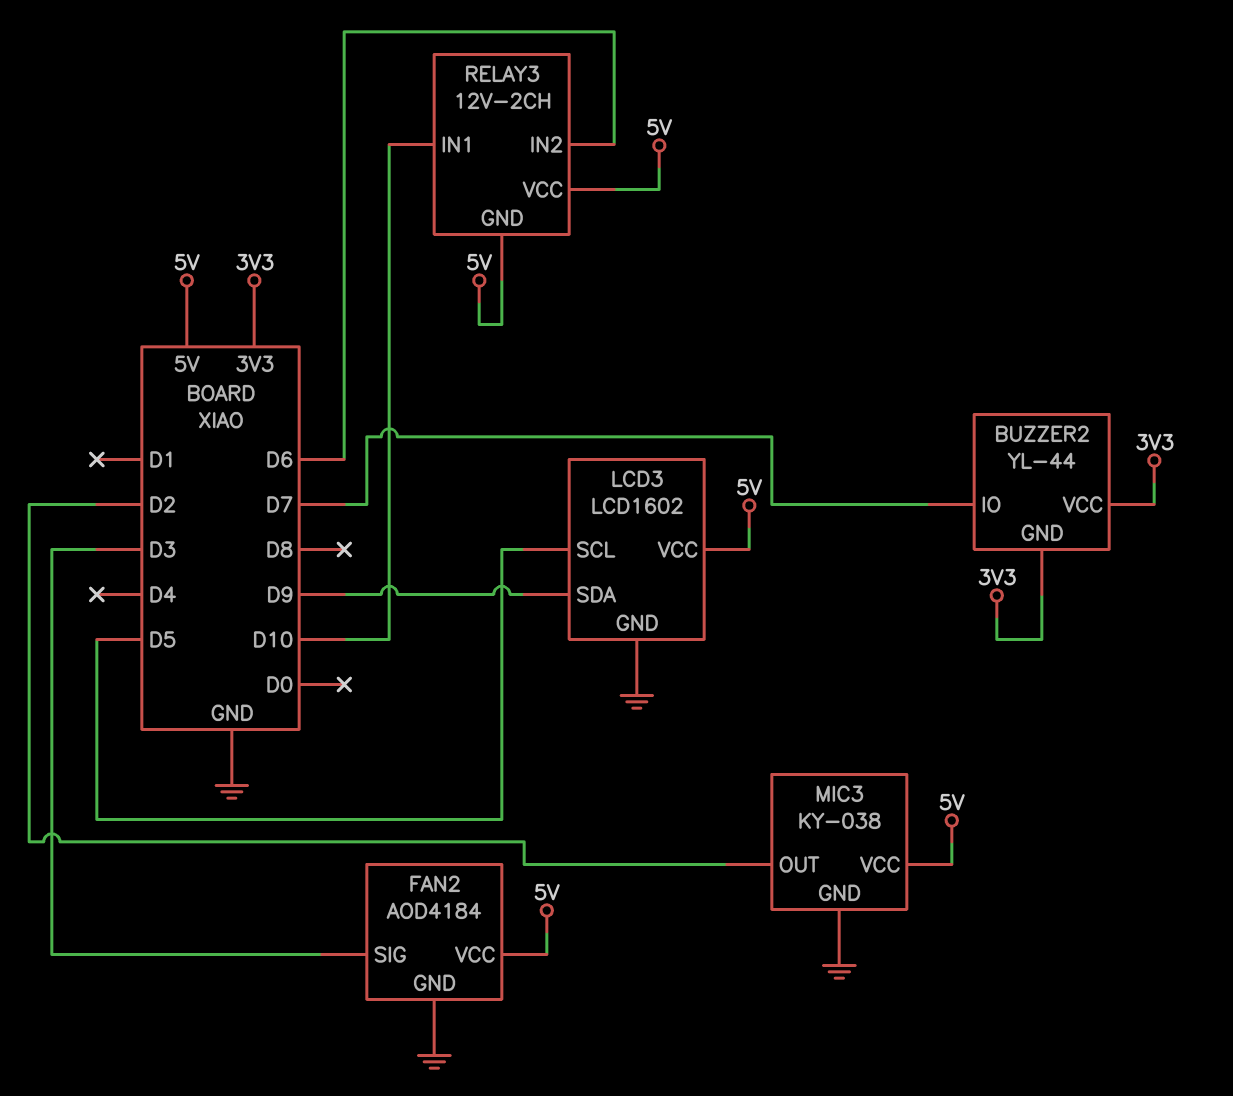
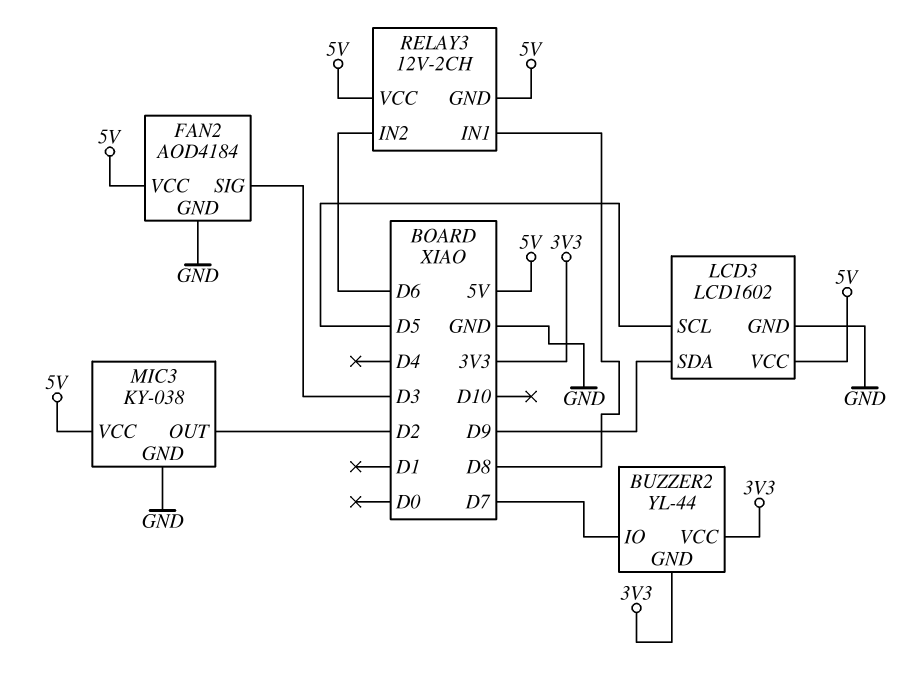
RELAY3 pin IN1: D10 -> D8

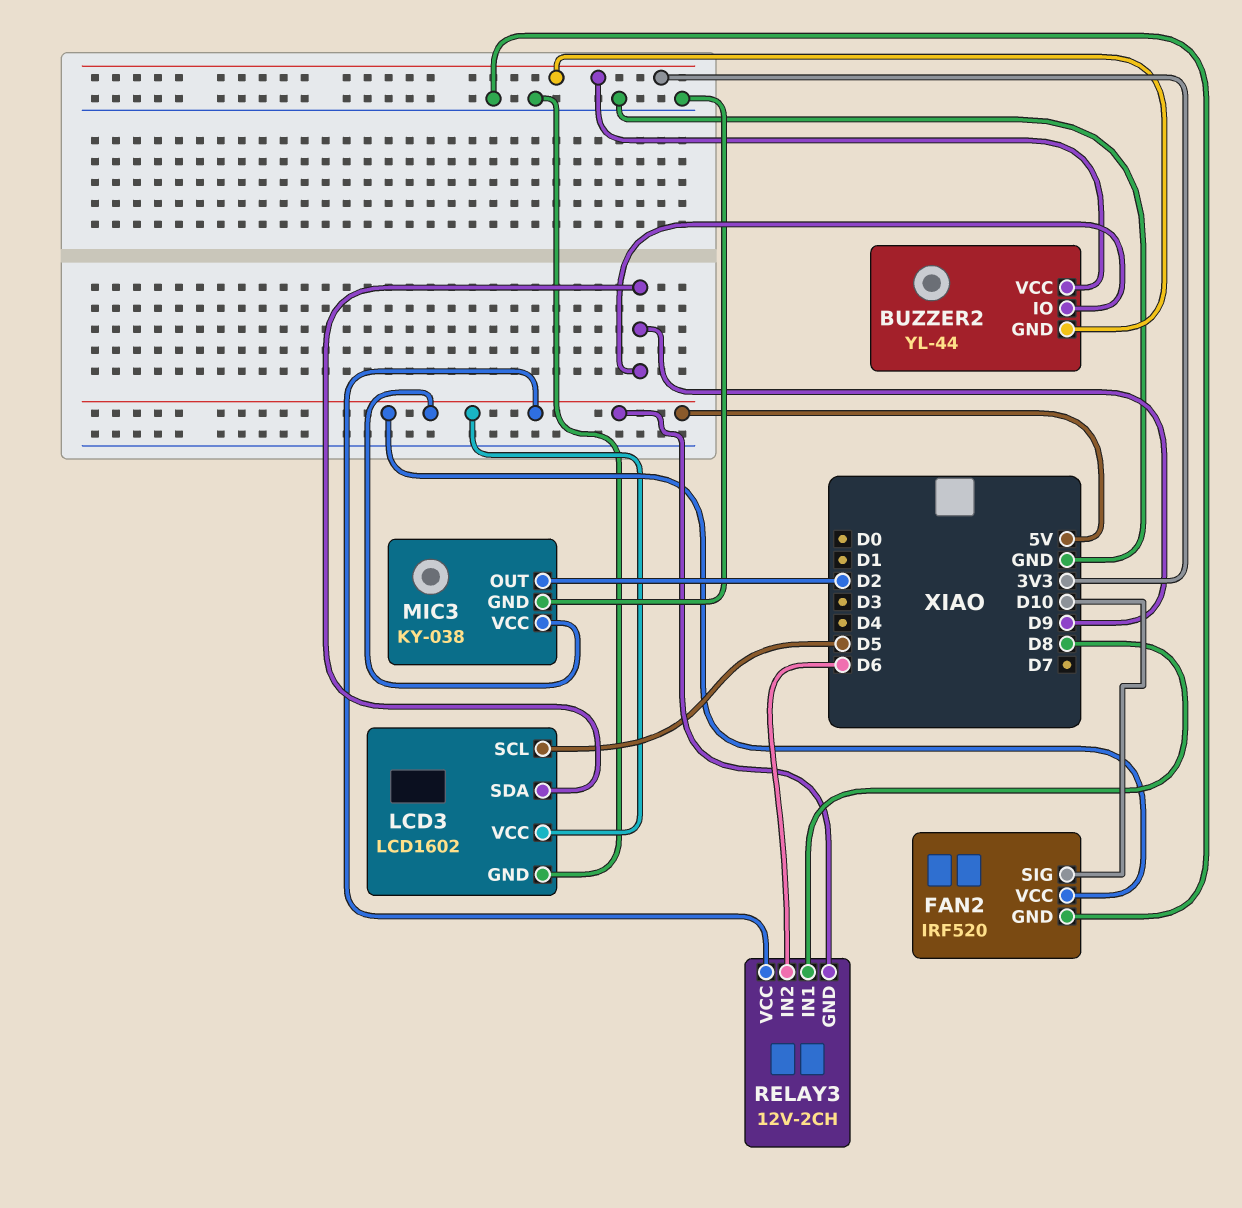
BUZZER2 pin IO: D7 -> D9
FAN2: AOD4184 -> IRF520
FAN2 pin SIG: D3 -> D10

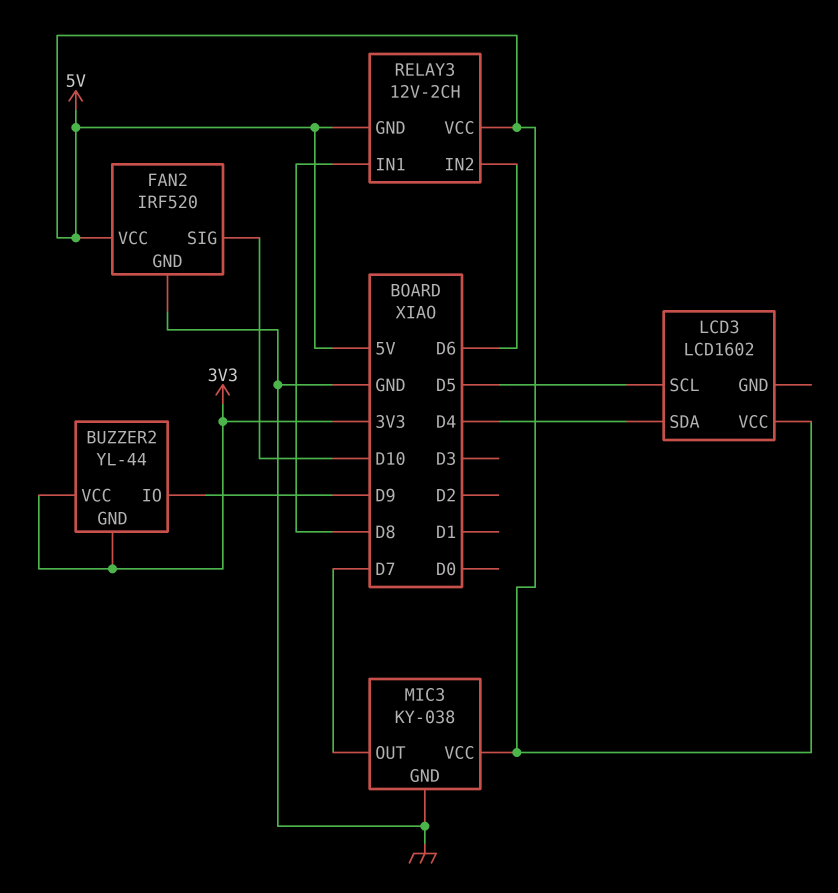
LCD3 pin GND: GND -> none
LCD3 pin SDA: D9 -> D4
MIC3 pin OUT: D2 -> D7

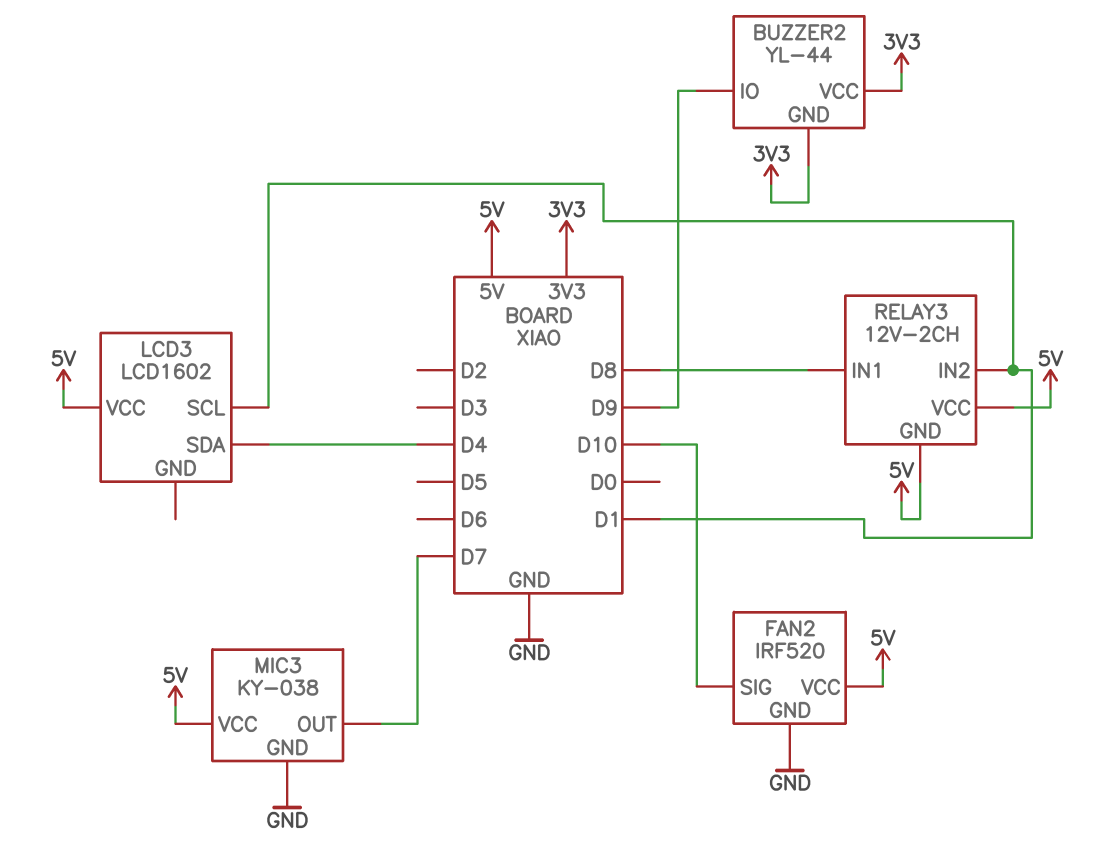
LCD3 pin SCL: D5 -> D1
RELAY3 pin IN2: D6 -> D1

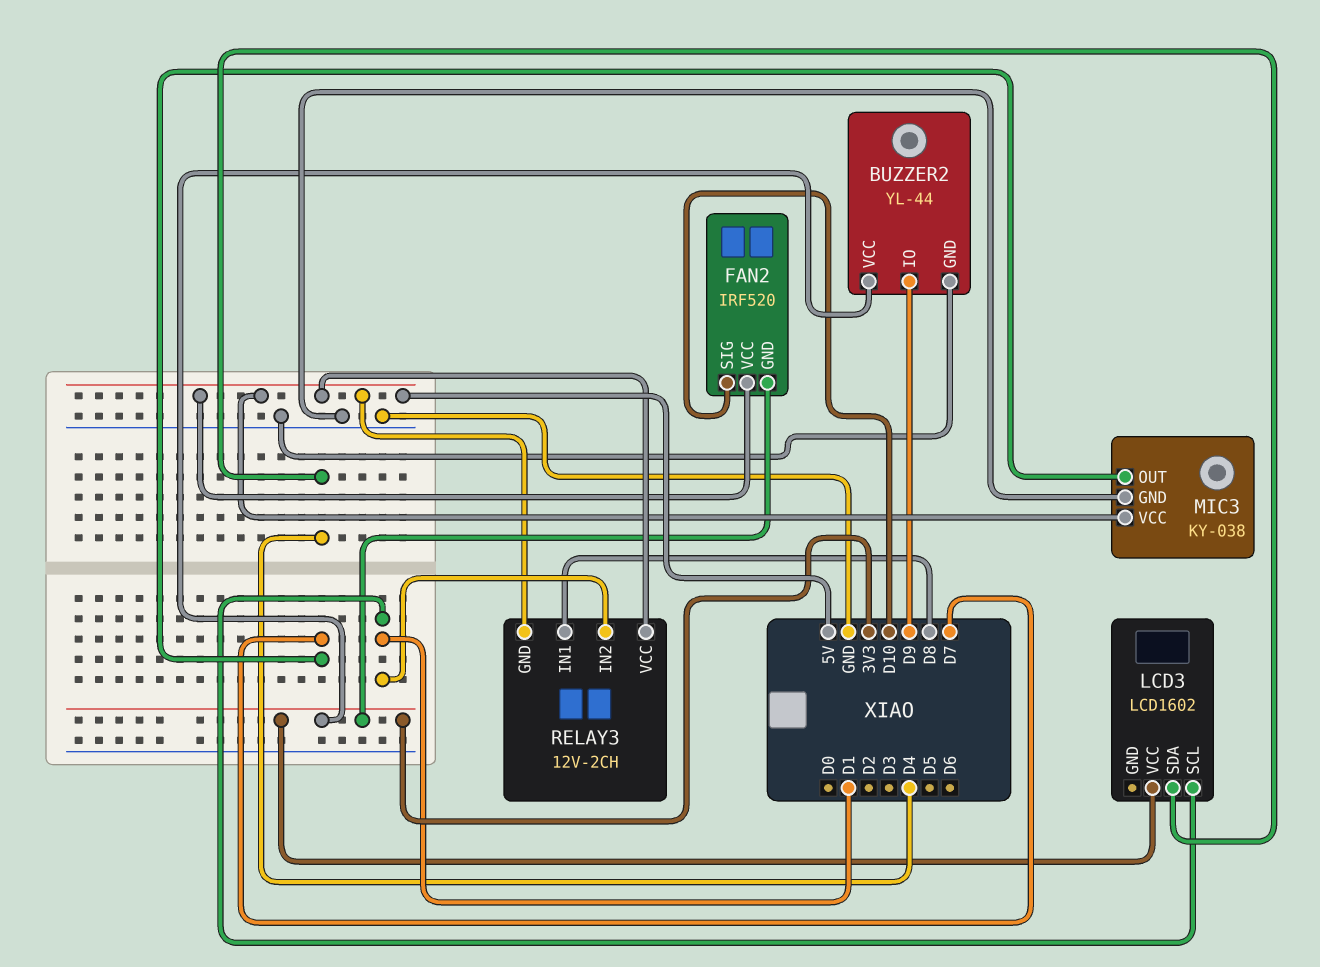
BUZZER2 pin GND: 3V3 -> GND
FAN2 pin GND: GND -> 3V3
LCD3 pin VCC: 5V -> 3V3

